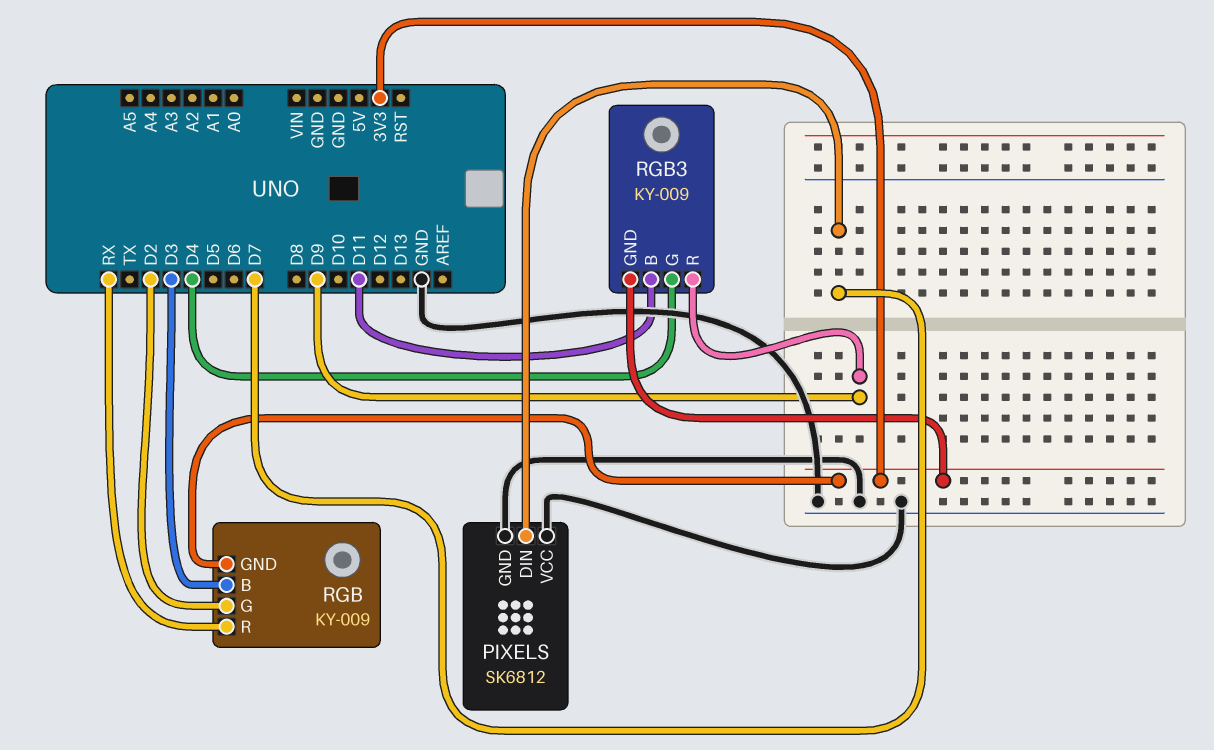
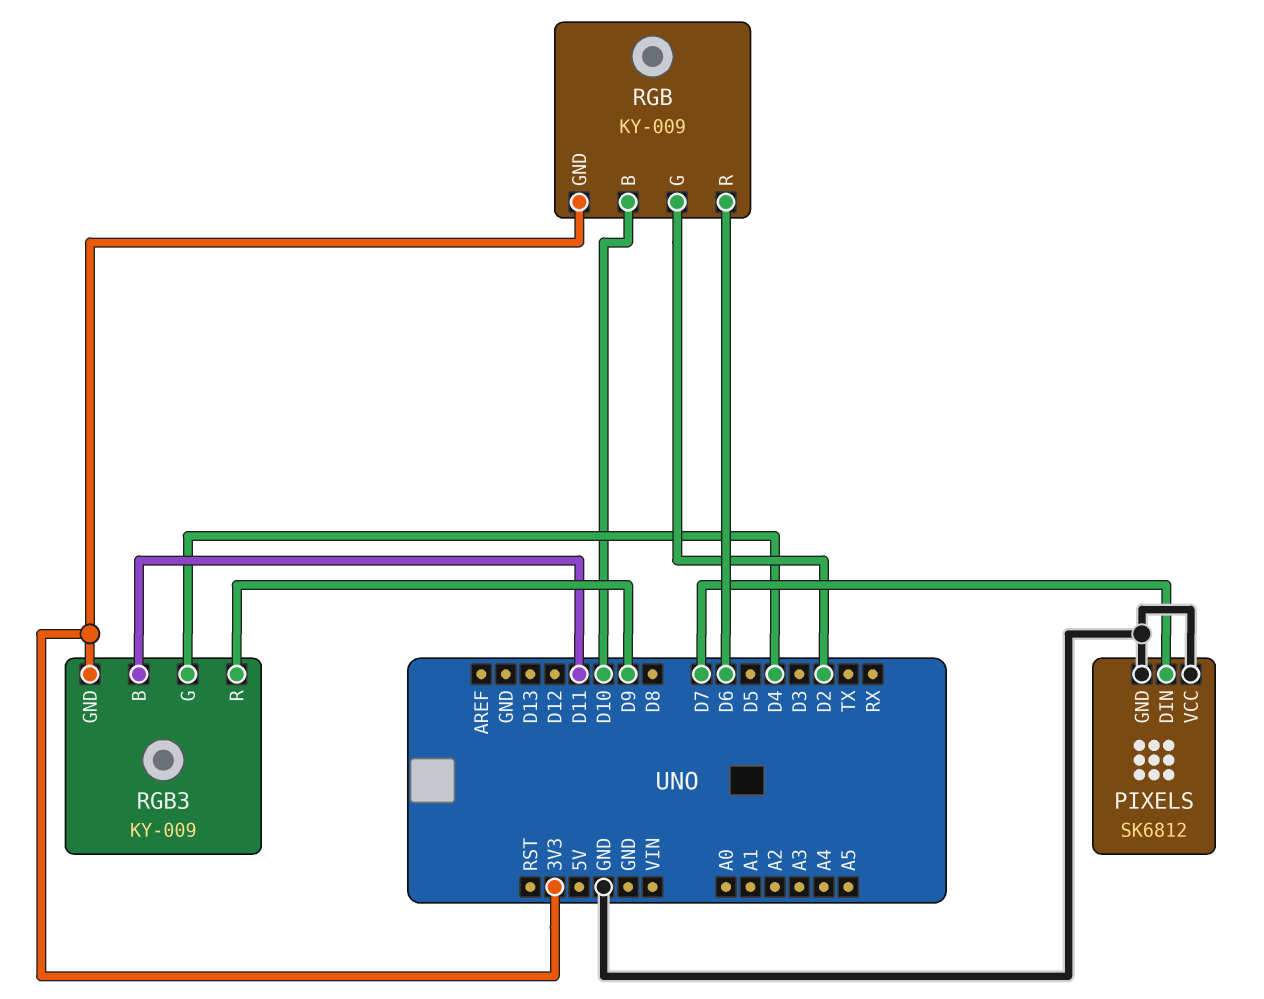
RGB pin B: D3 -> D10
RGB pin R: RX -> D6

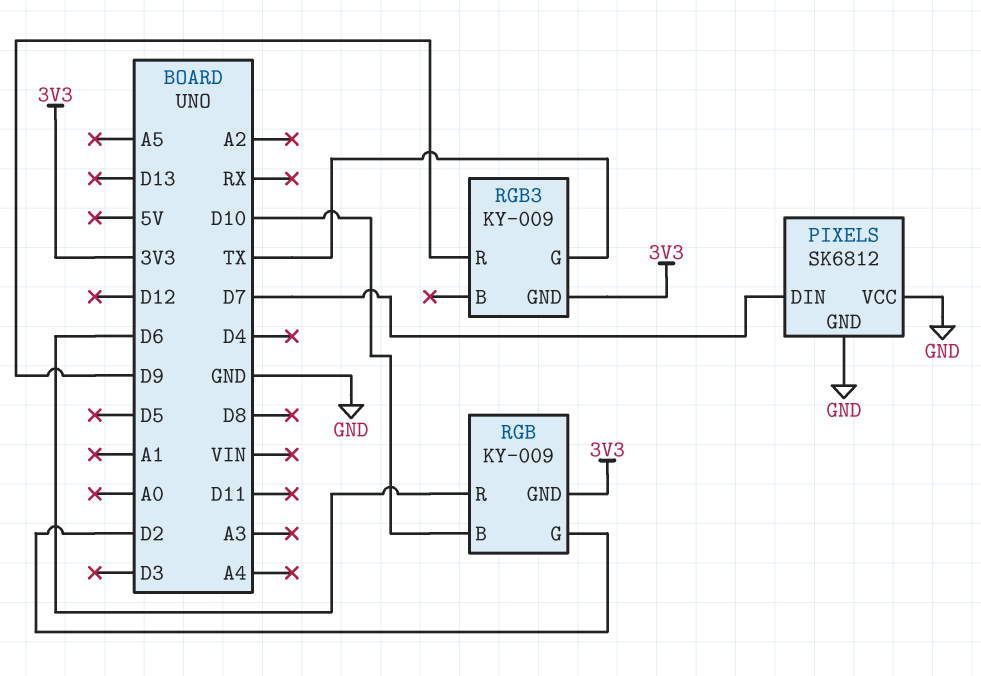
RGB3 pin B: D11 -> none
RGB3 pin G: D4 -> TX

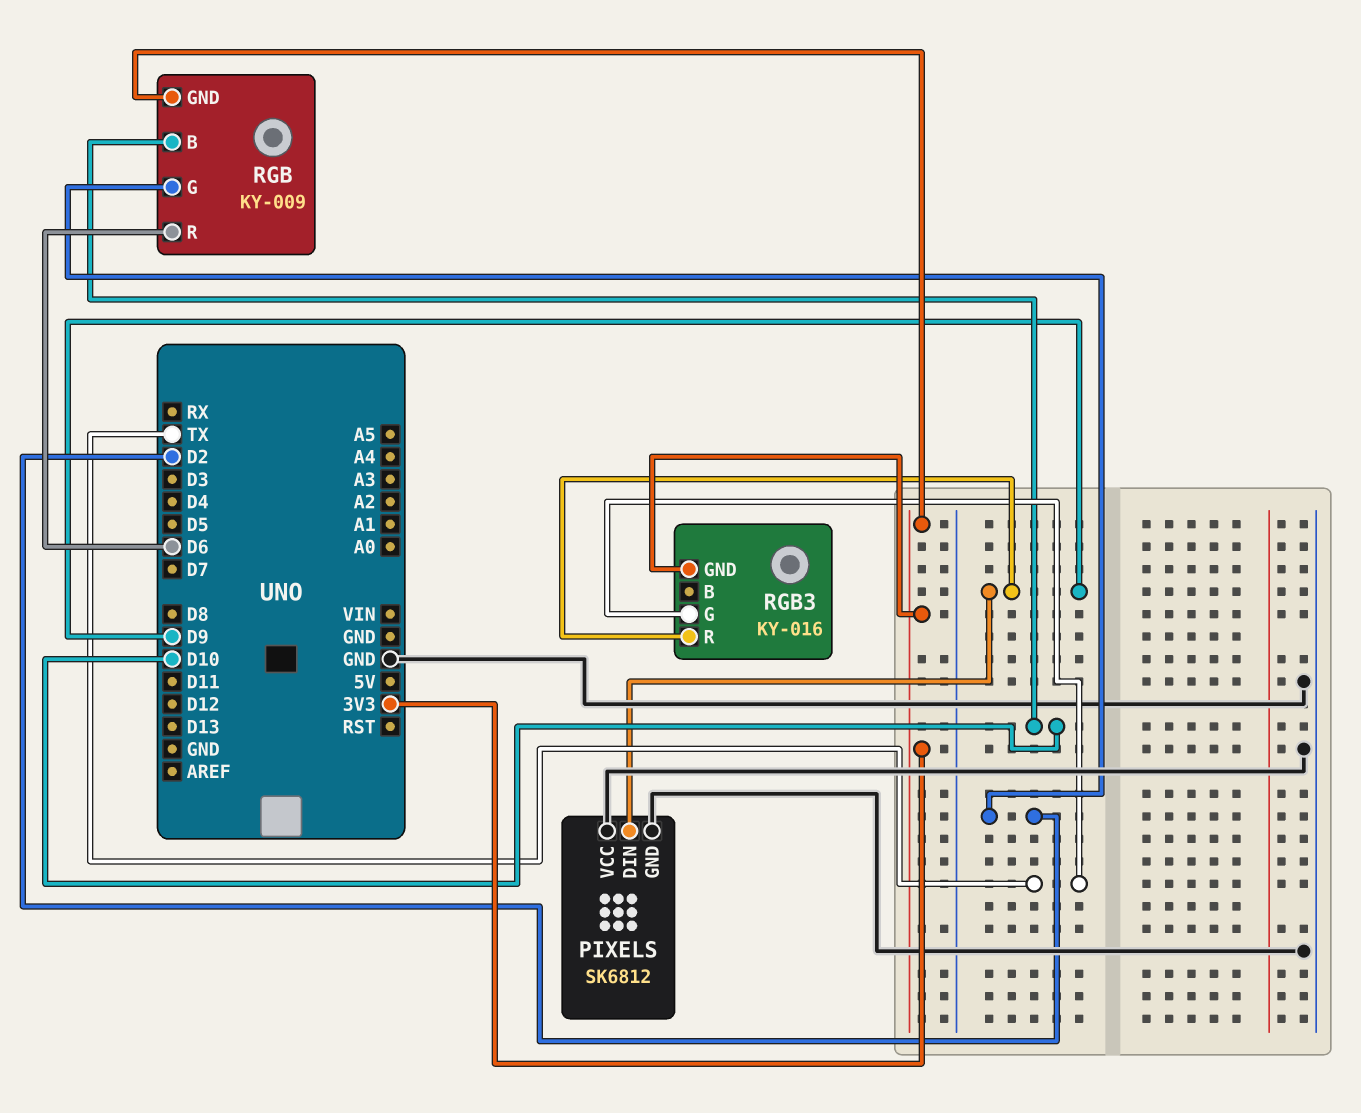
PIXELS pin DIN: D7 -> D9
RGB3: KY-009 -> KY-016

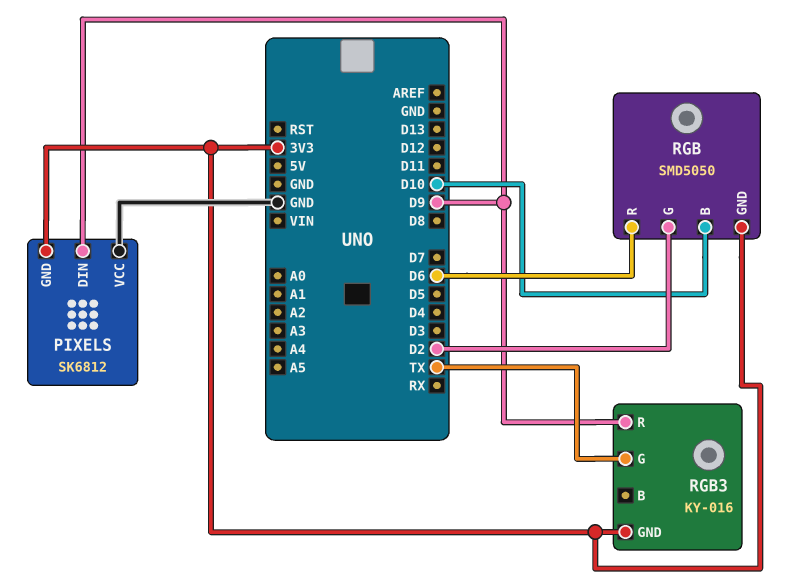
PIXELS pin GND: GND -> 3V3
RGB: KY-009 -> SMD5050

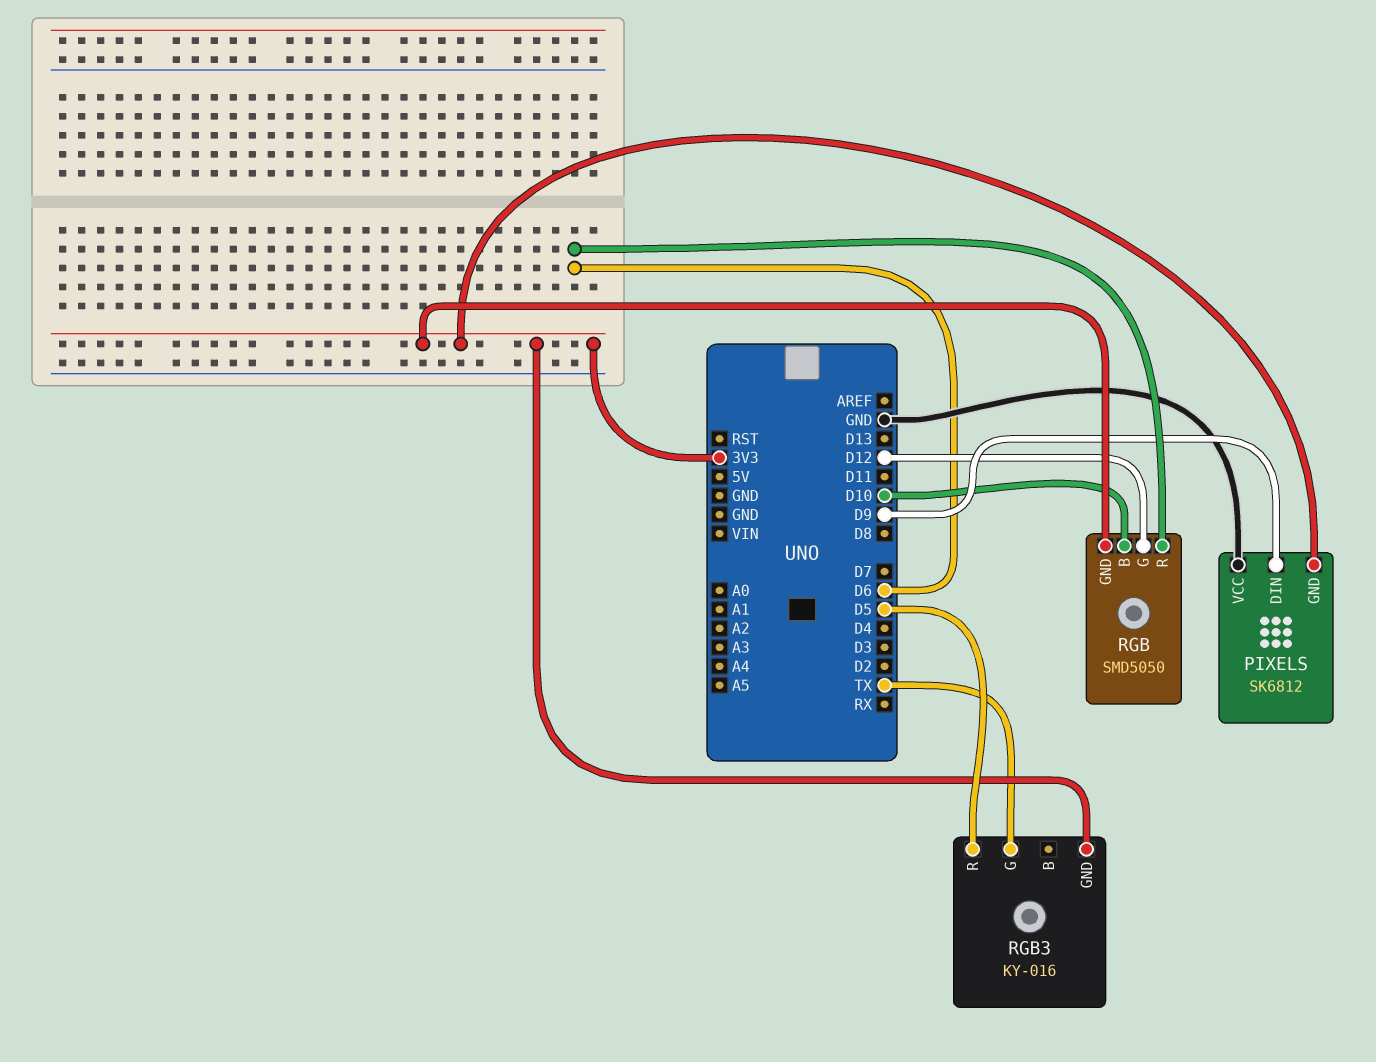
RGB pin G: D2 -> D12
RGB3 pin R: D9 -> D5

